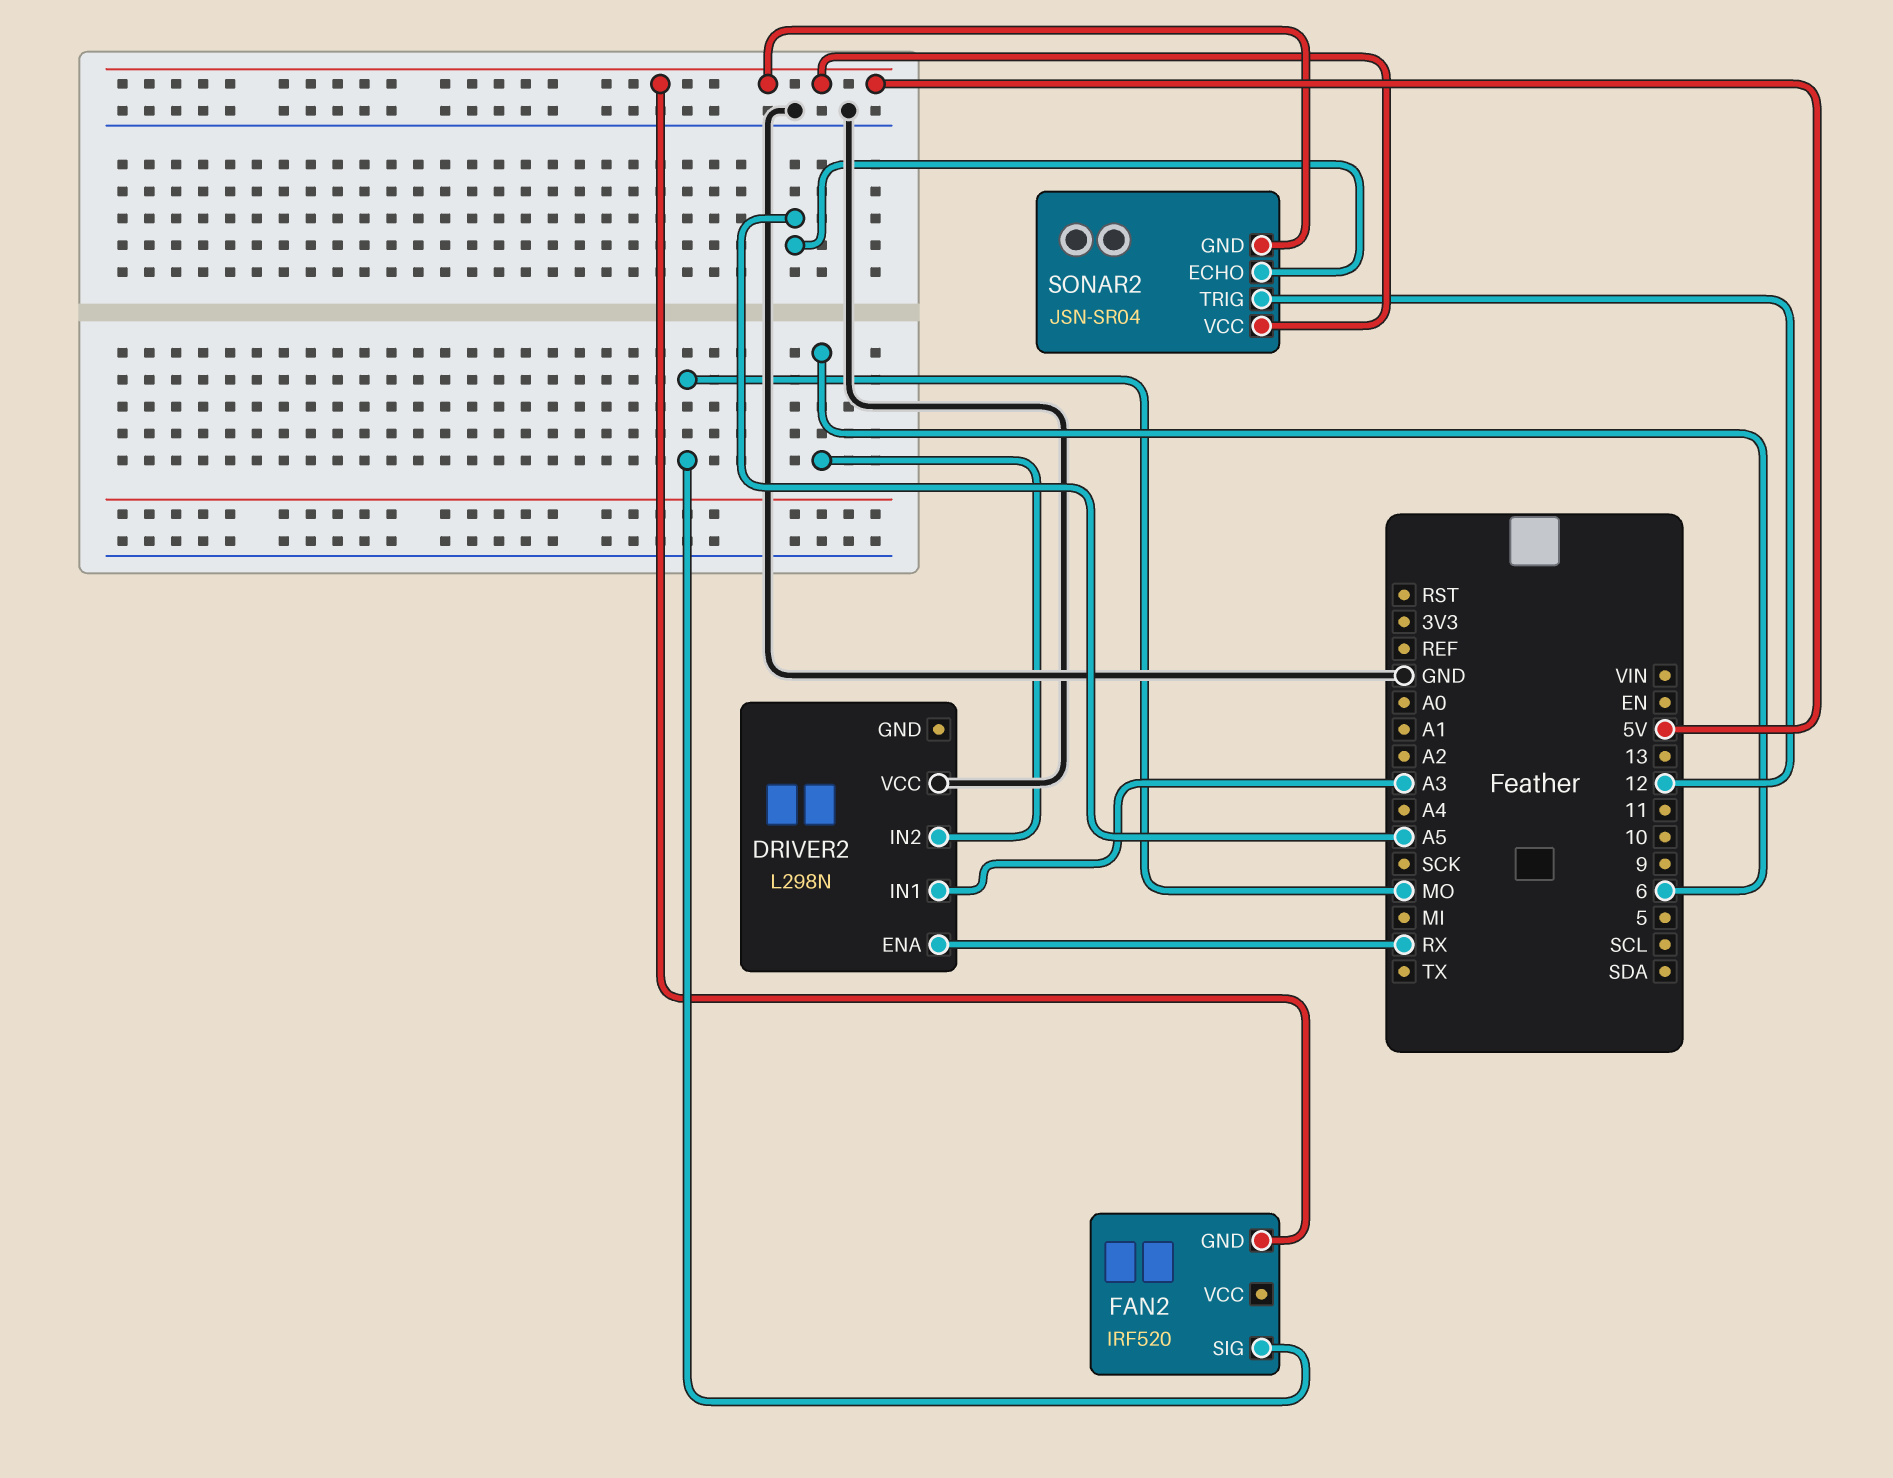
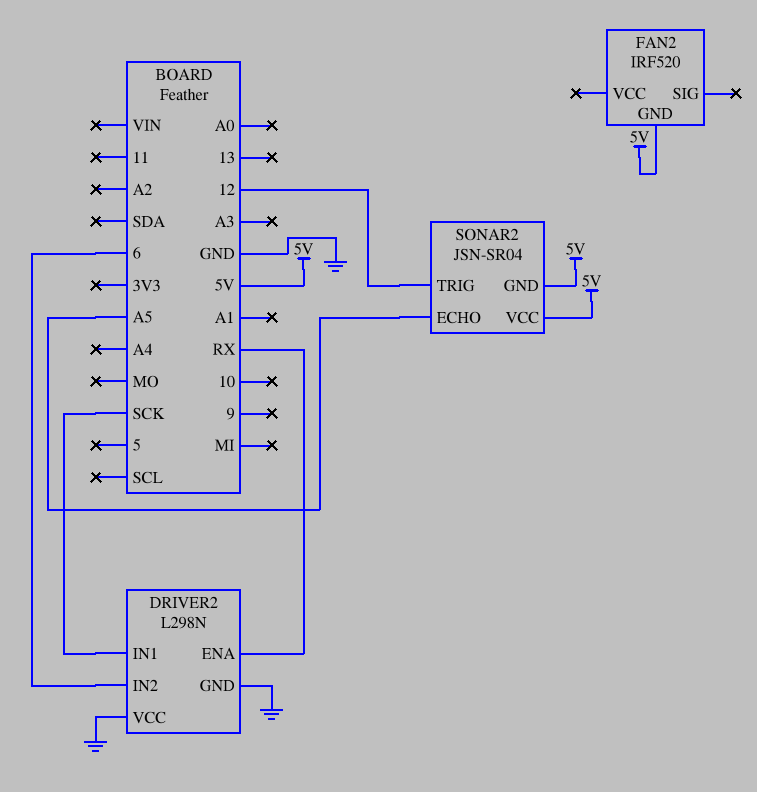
DRIVER2 pin GND: none -> GND
DRIVER2 pin IN1: A3 -> SCK
FAN2 pin SIG: MO -> none

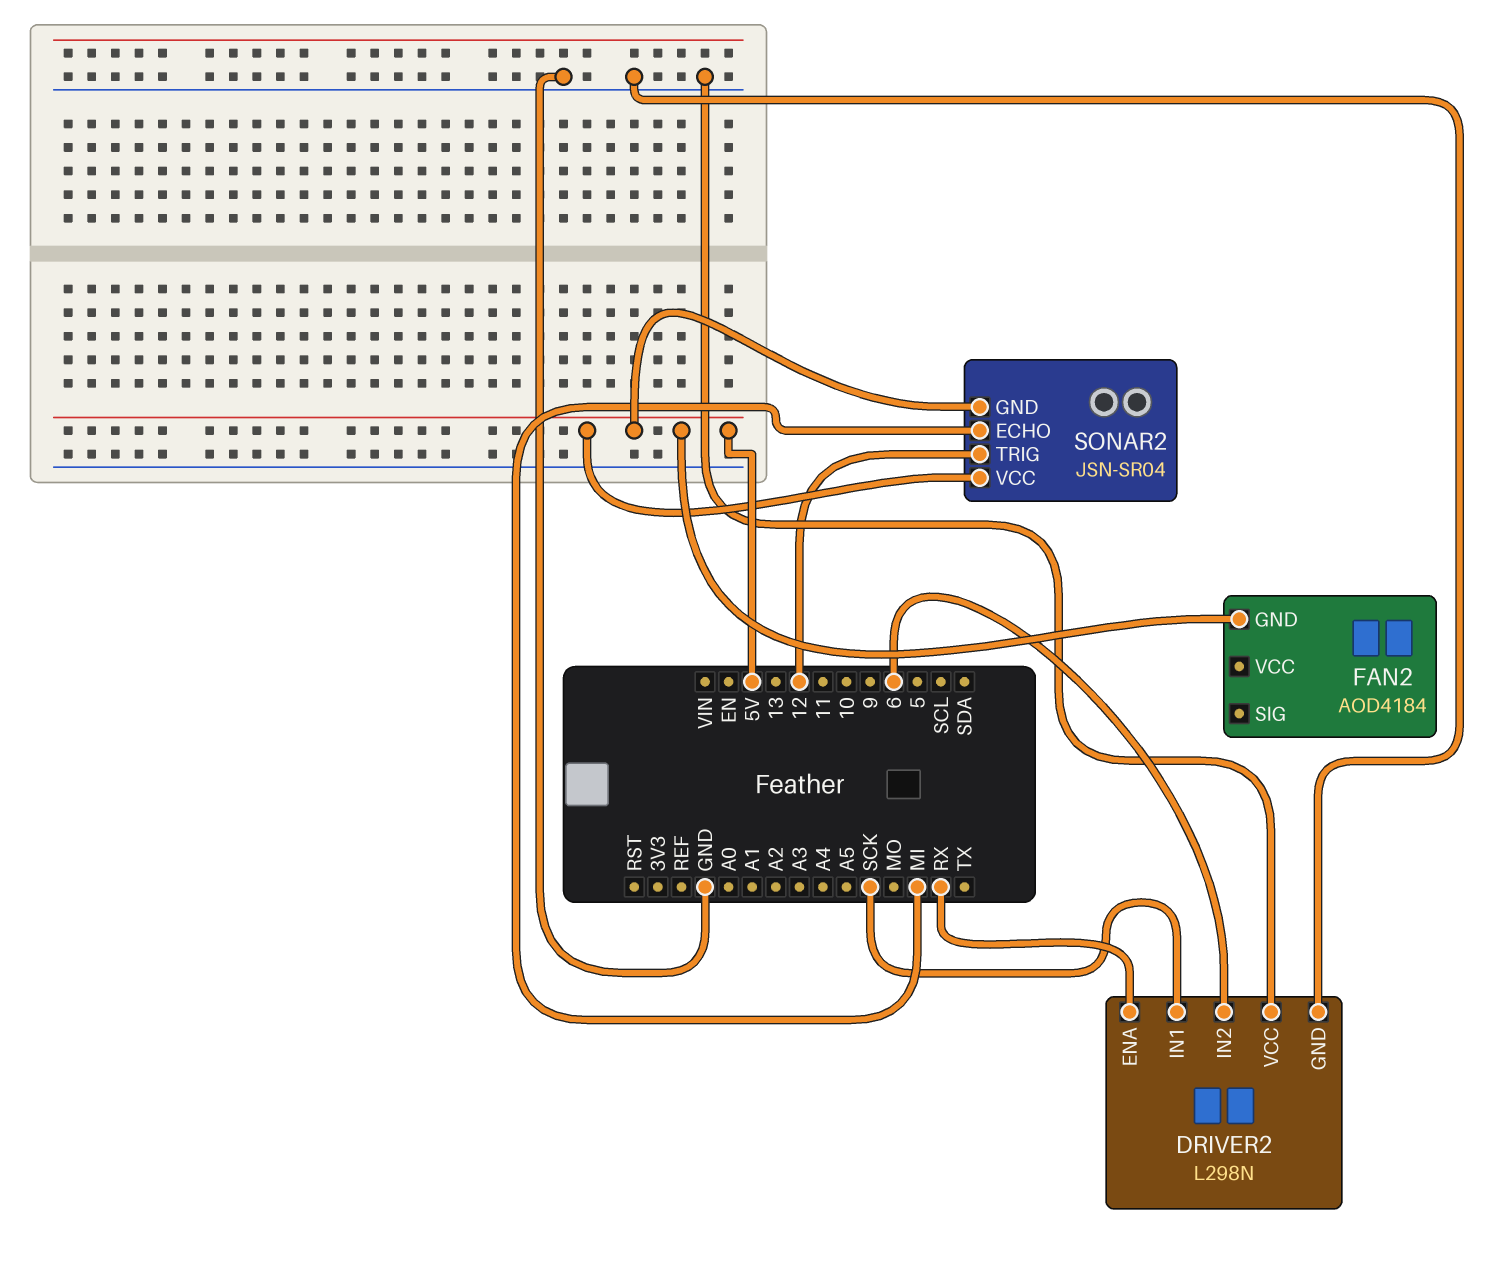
FAN2: IRF520 -> AOD4184
SONAR2 pin ECHO: A5 -> MI

